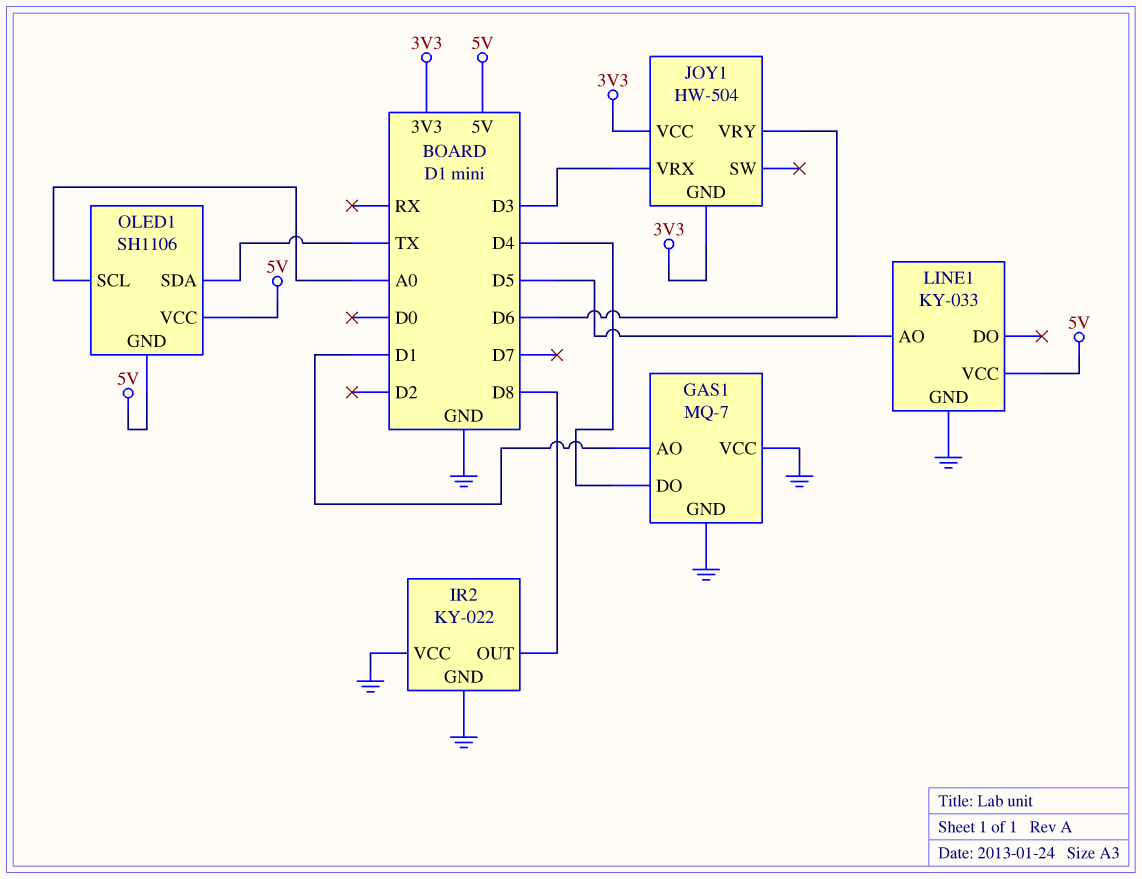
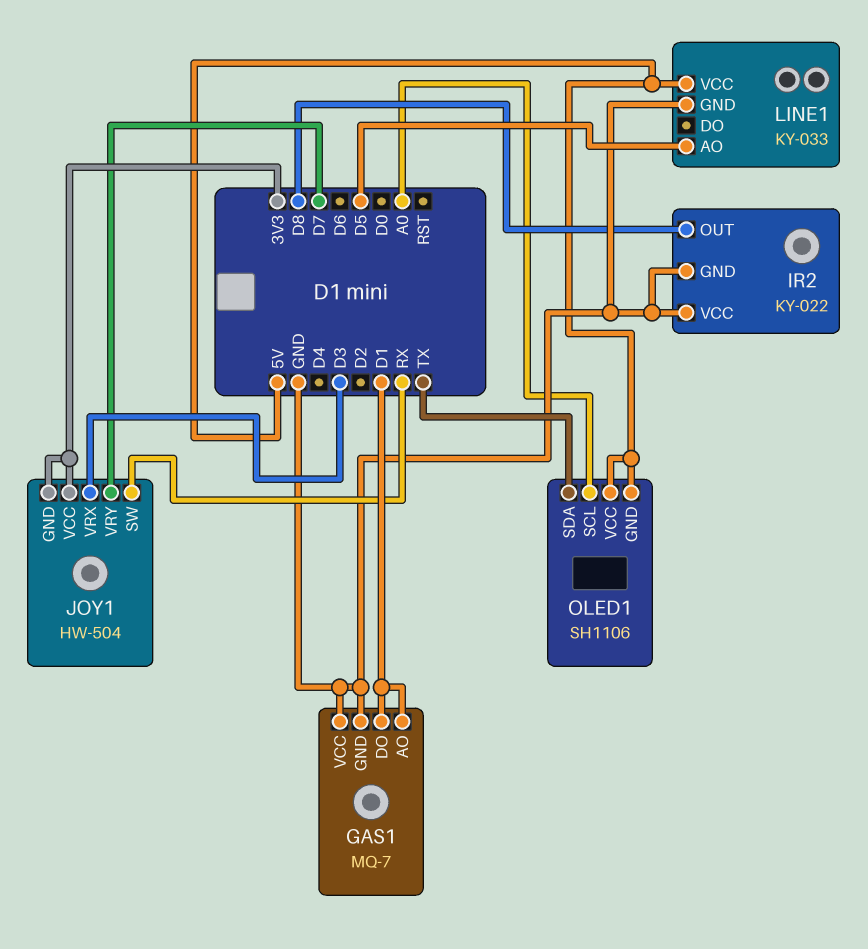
GAS1 pin DO: D4 -> D1
JOY1 pin SW: none -> RX
JOY1 pin VRY: D6 -> D7

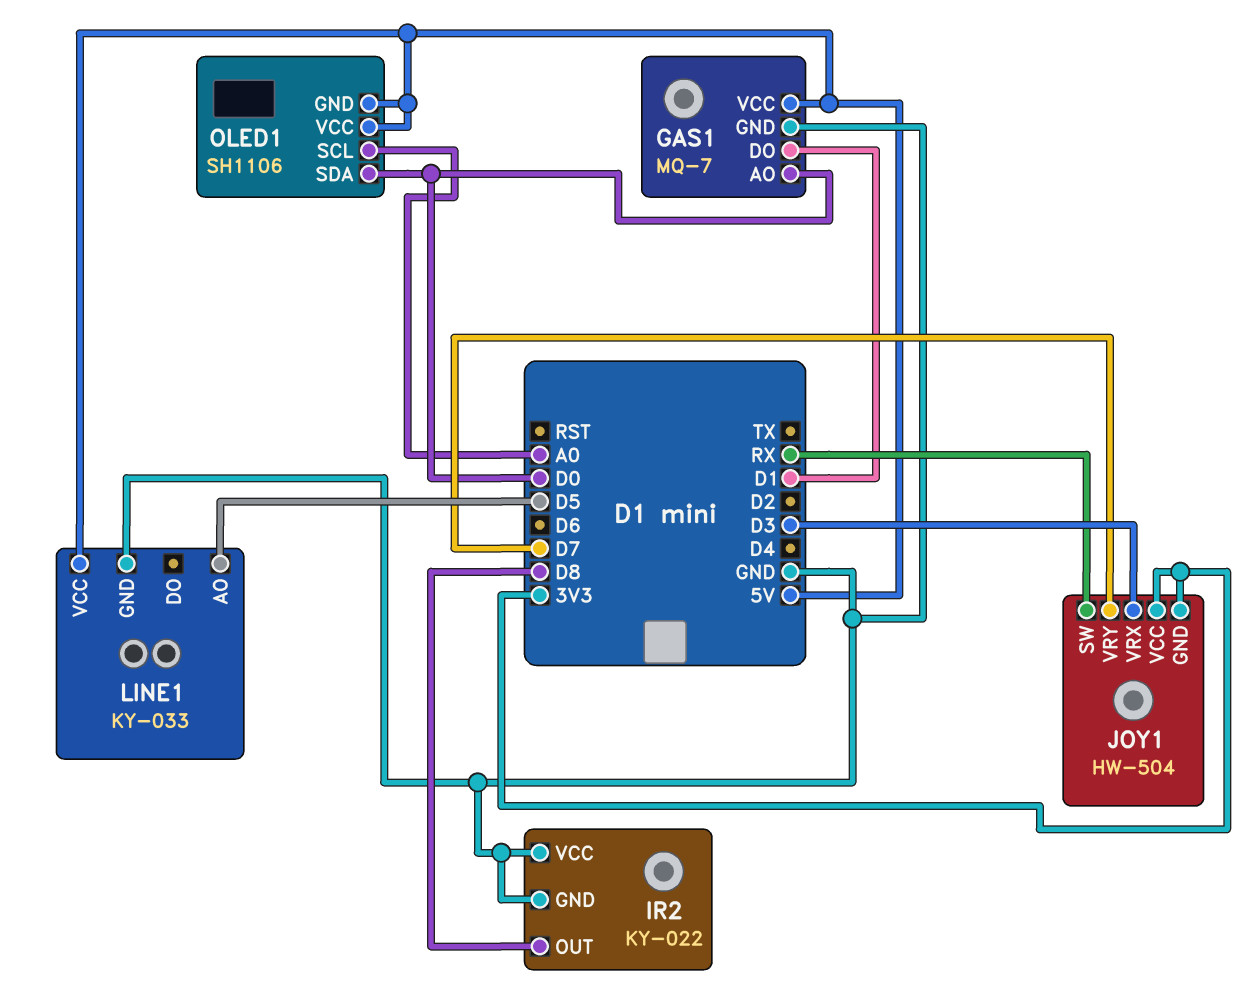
GAS1 pin AO: D1 -> D0
GAS1 pin VCC: GND -> 5V
OLED1 pin SDA: TX -> D0

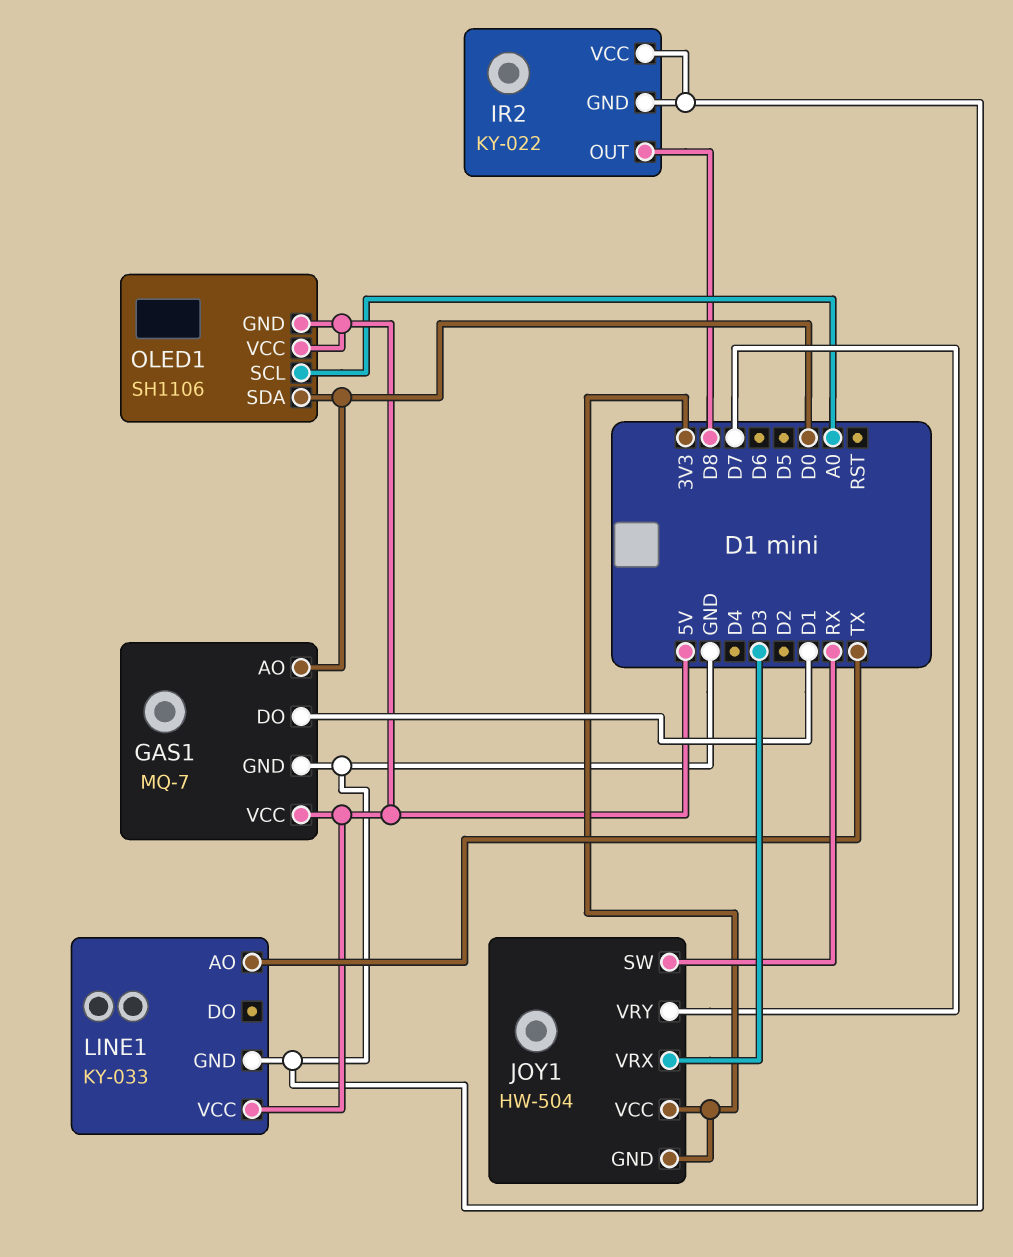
LINE1 pin AO: D5 -> TX

